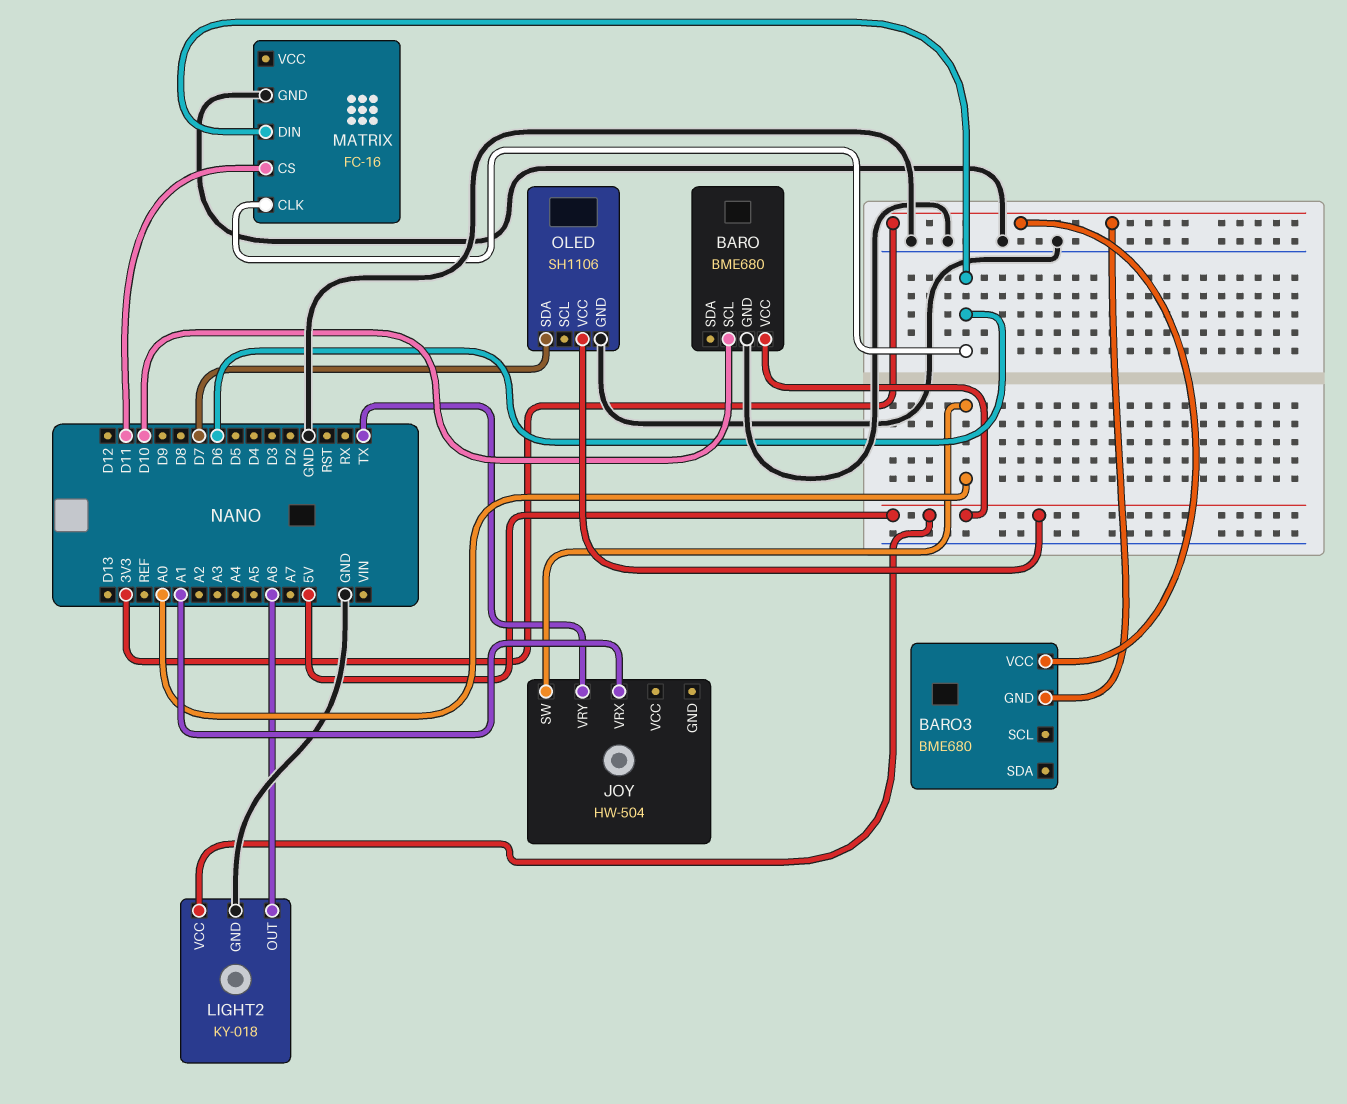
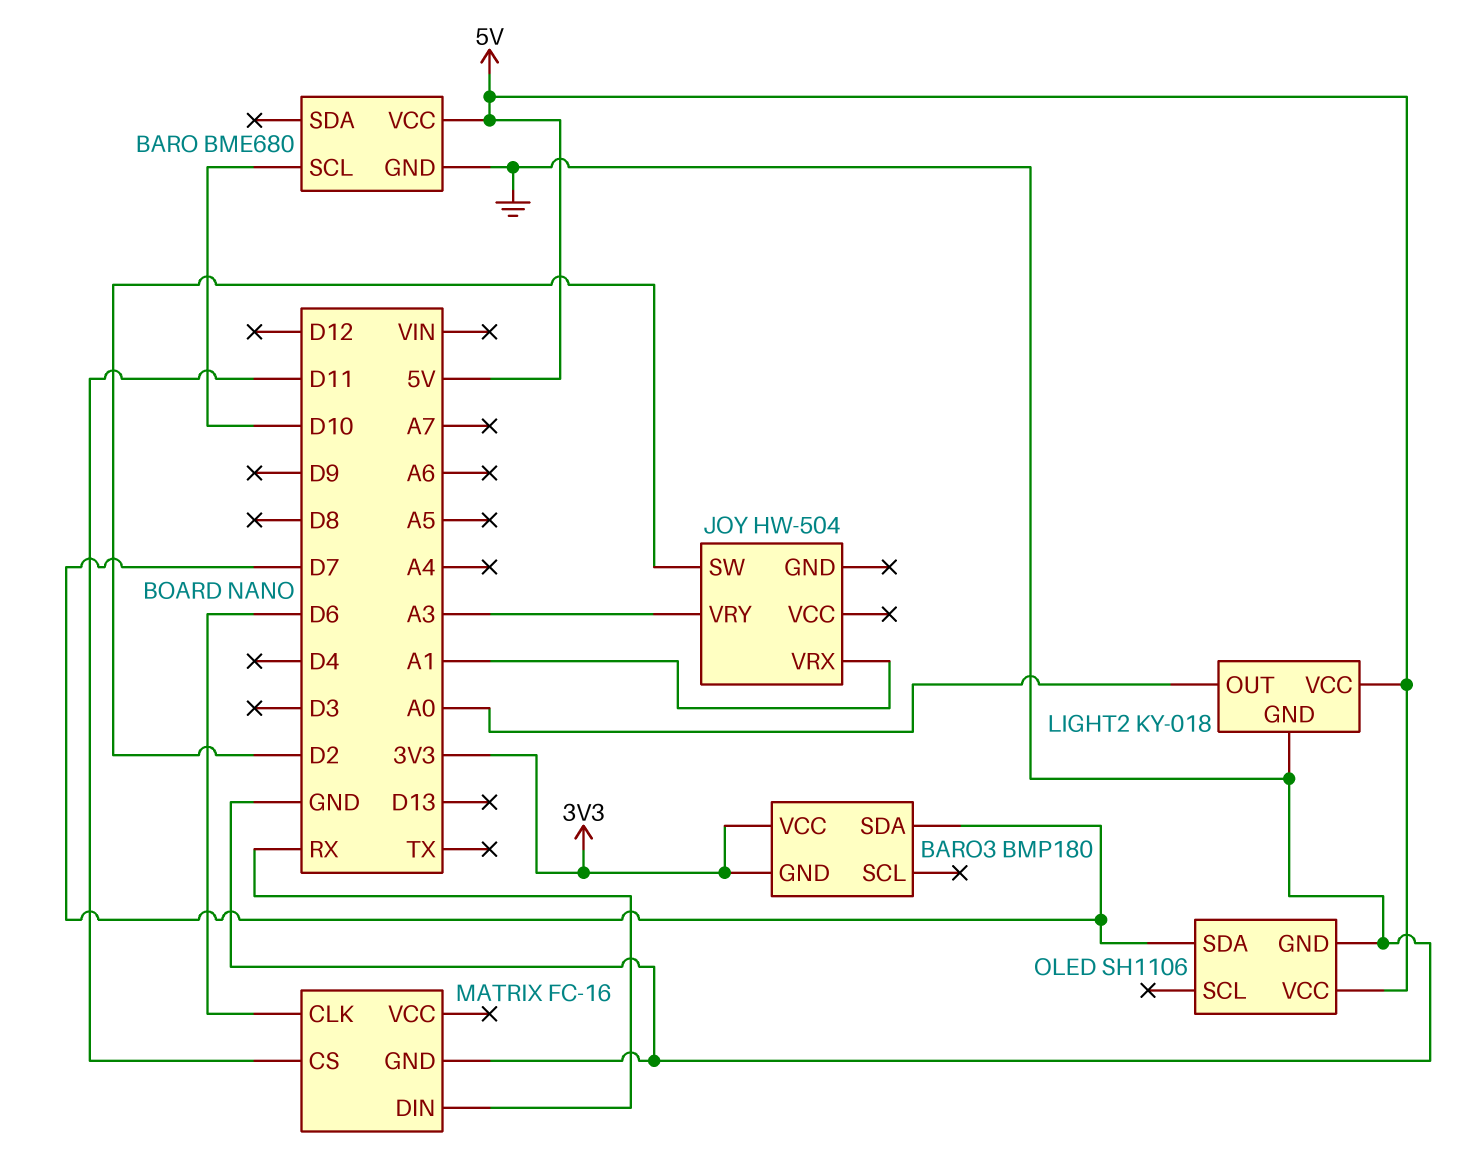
BARO3: BME680 -> BMP180
BARO3 pin SDA: none -> D7
JOY pin SW: A0 -> D2
JOY pin VRY: TX -> A3
LIGHT2 pin OUT: A6 -> A0
MATRIX pin DIN: D6 -> RX

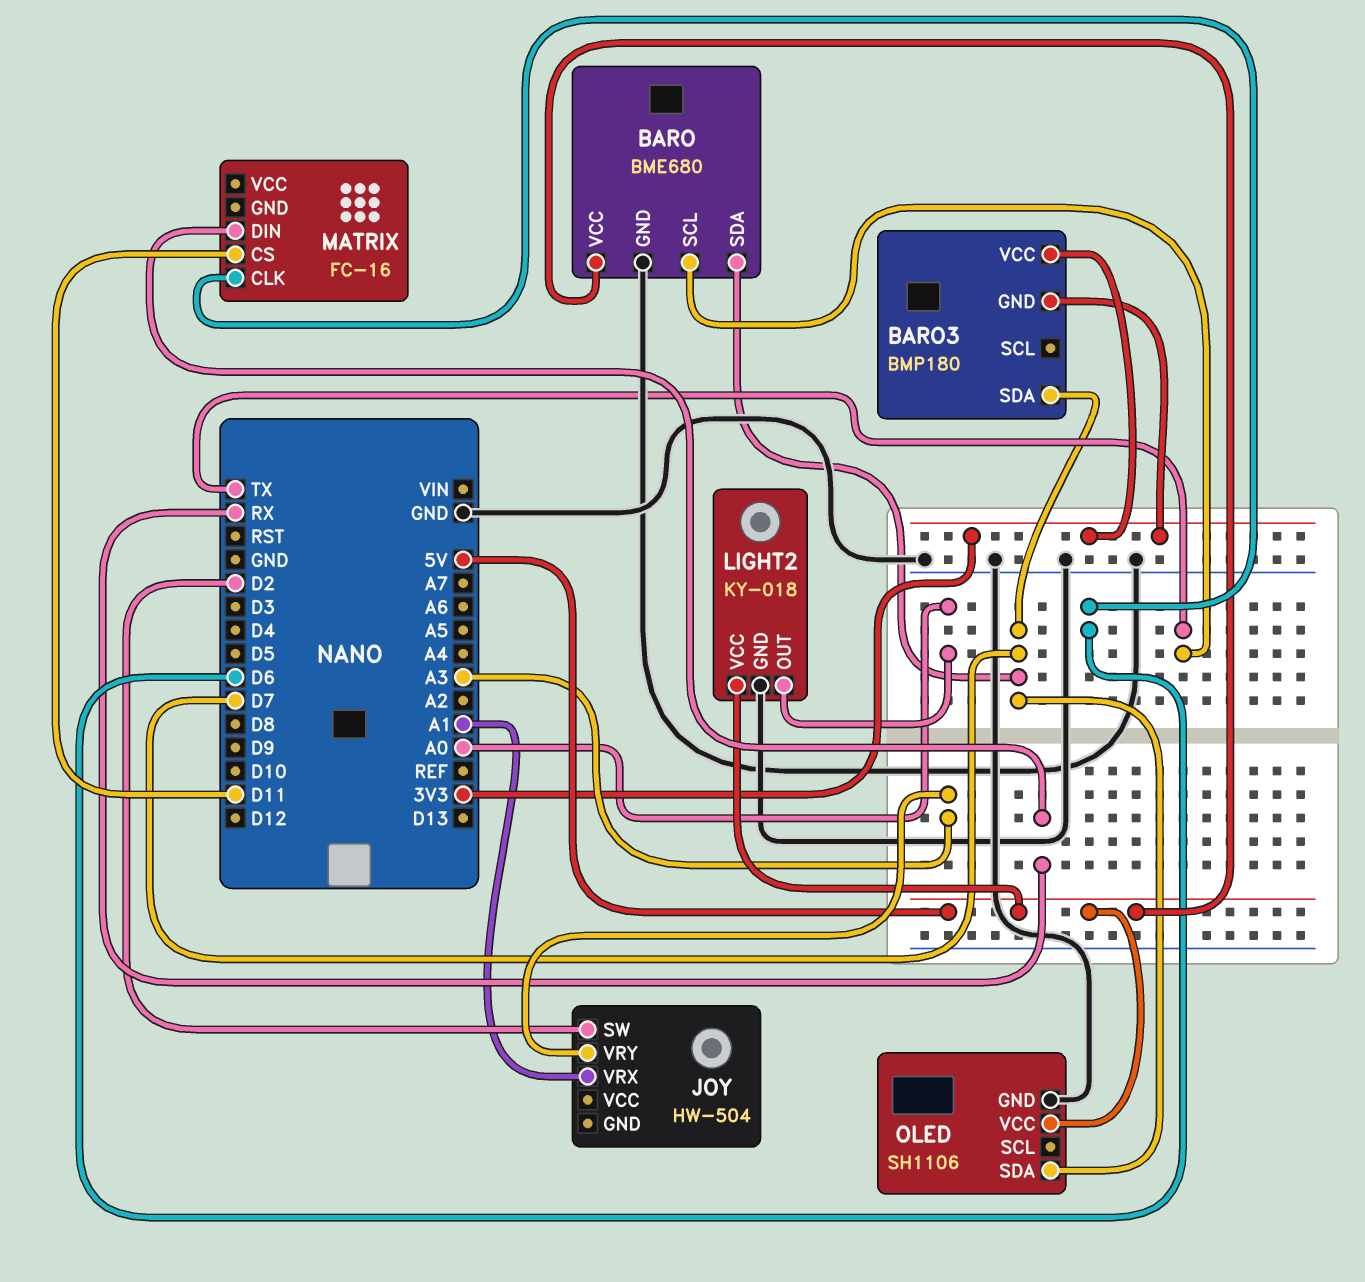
BARO pin SCL: D10 -> TX
BARO pin SDA: none -> D7
MATRIX pin GND: GND -> none

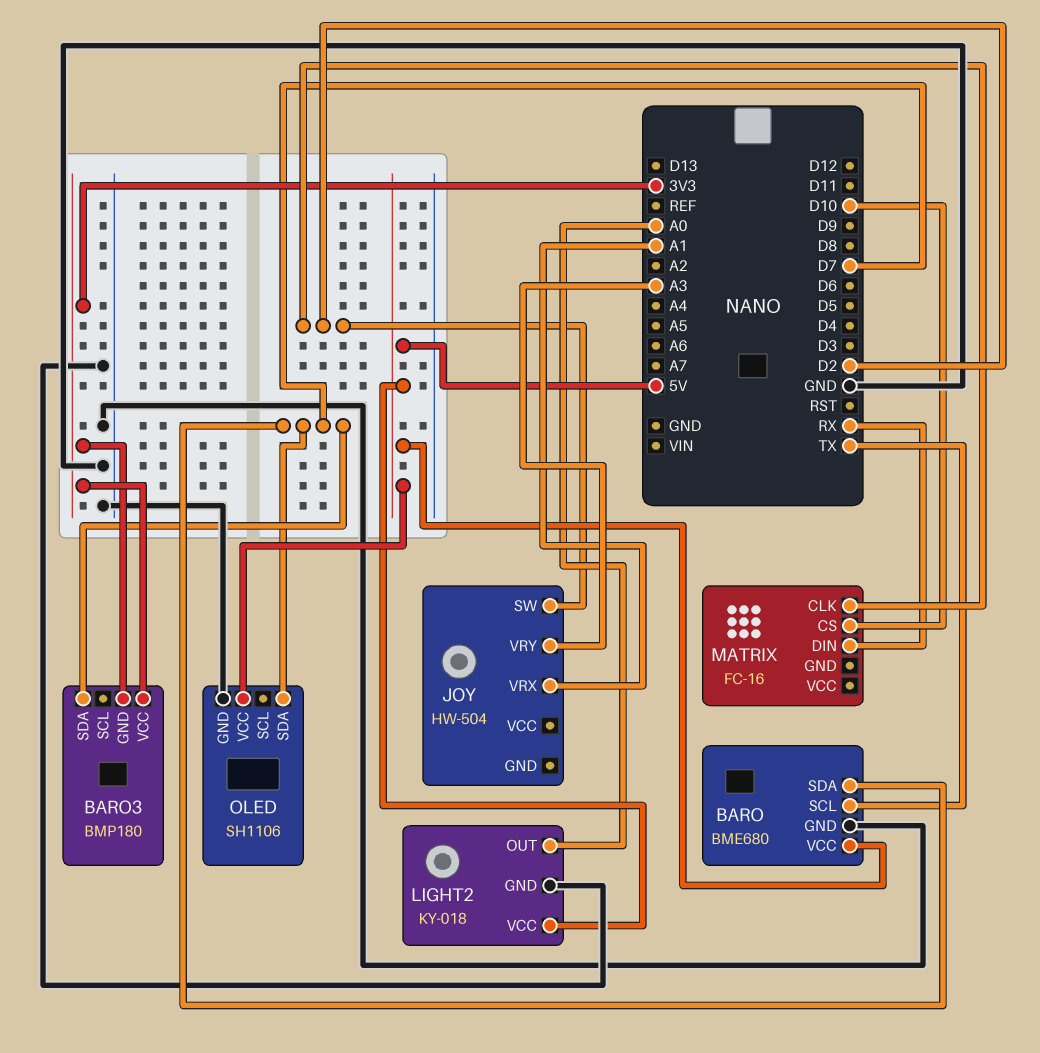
MATRIX pin CLK: D6 -> D2
MATRIX pin CS: D11 -> D10

